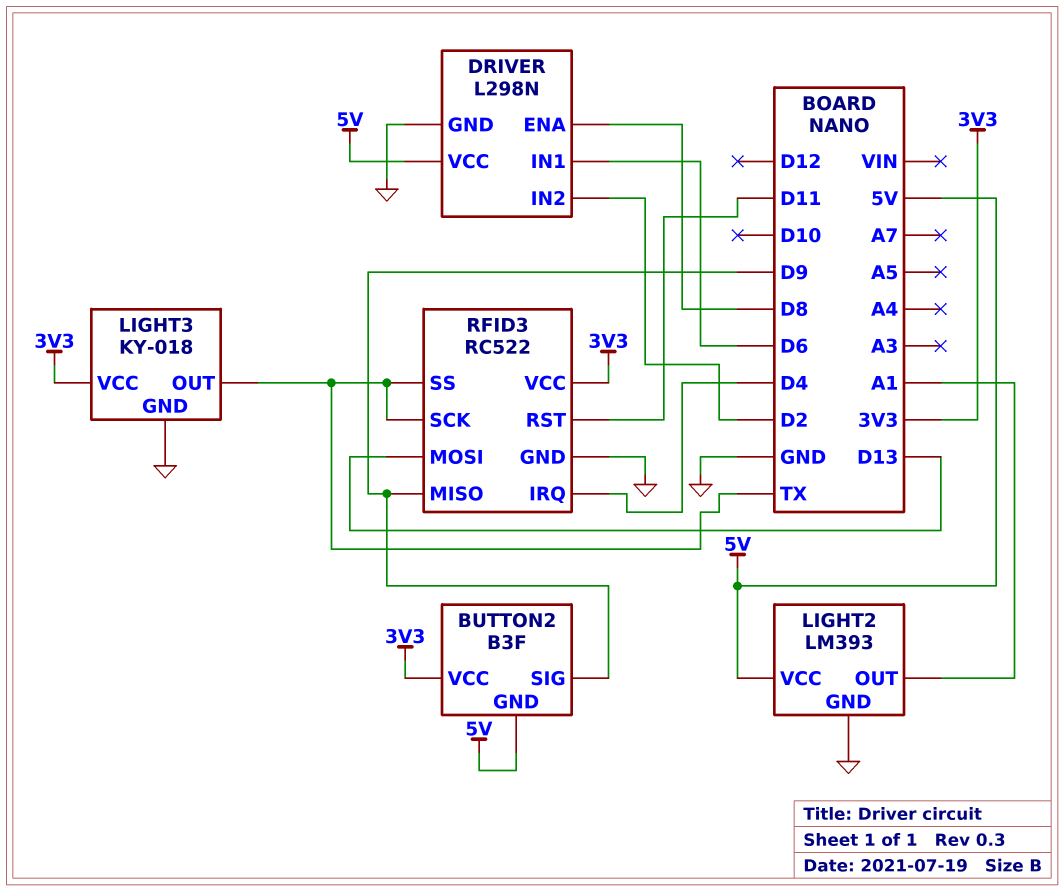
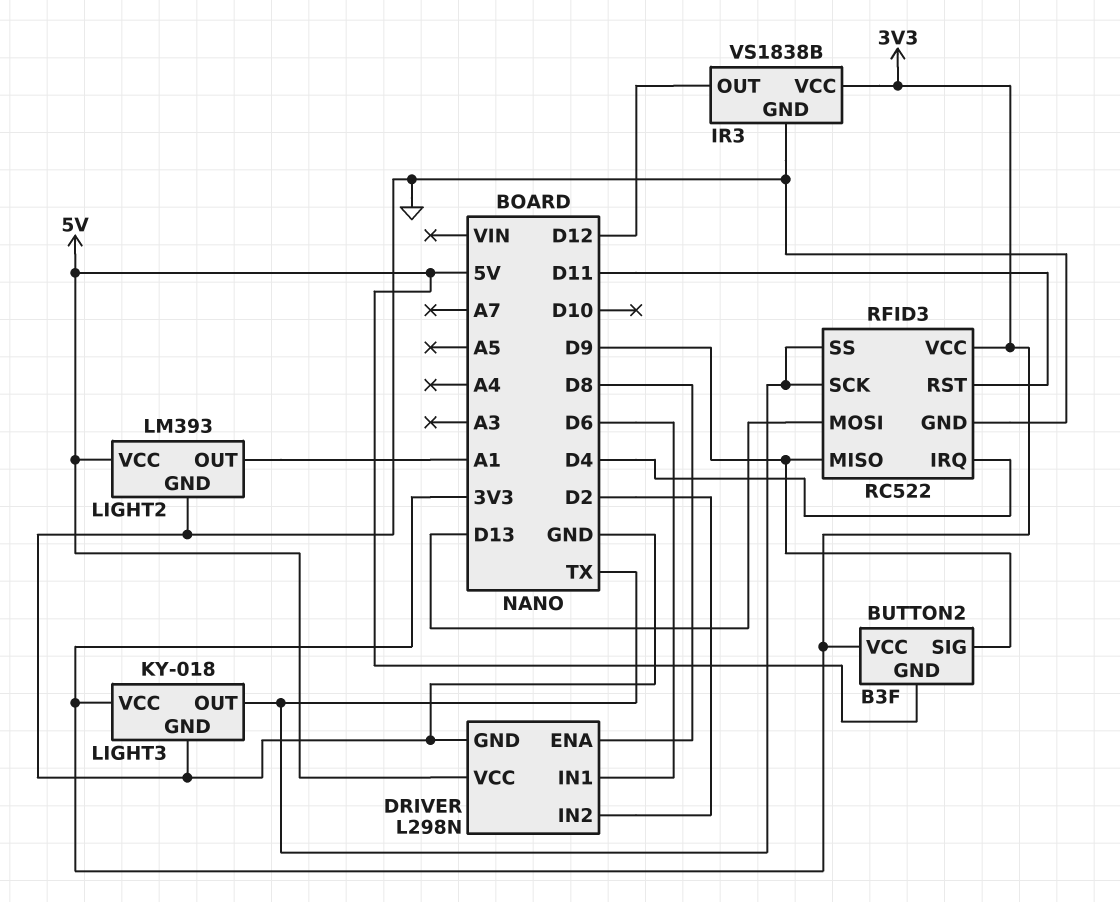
IR3: none -> VS1838B
IR3 pin GND: none -> GND
IR3 pin OUT: none -> D12
IR3 pin VCC: none -> 3V3

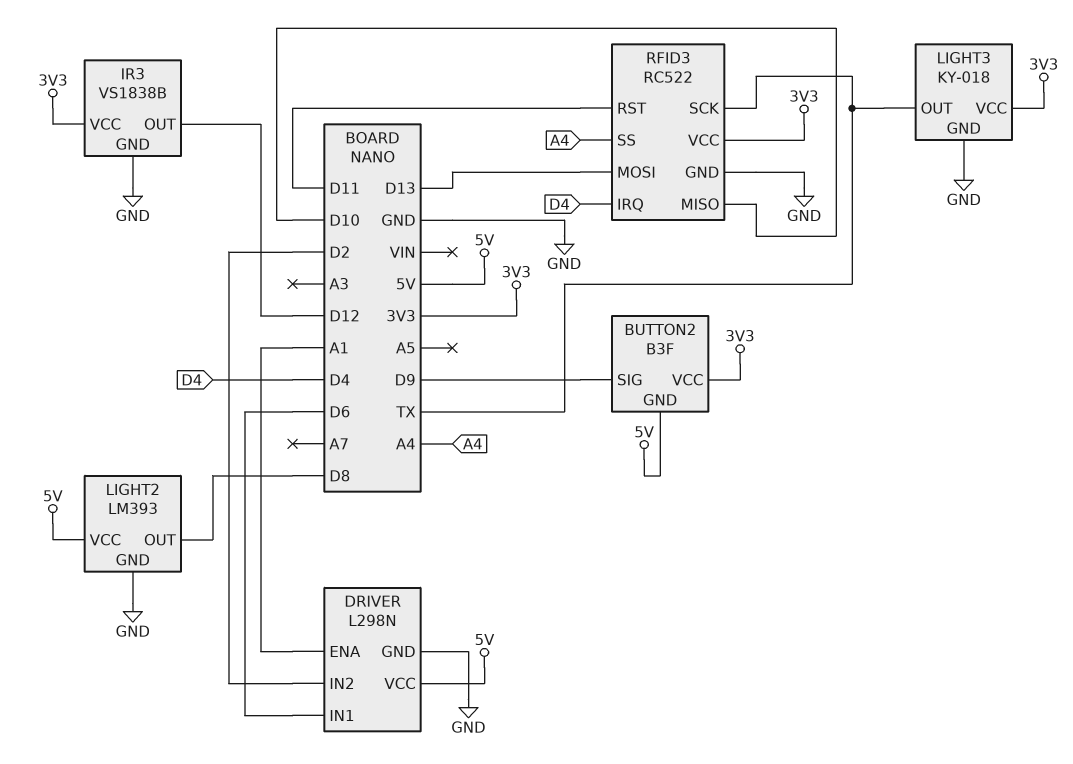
DRIVER pin ENA: D8 -> A1
LIGHT2 pin OUT: A1 -> D8
RFID3 pin MISO: D9 -> D10
RFID3 pin SS: TX -> A4

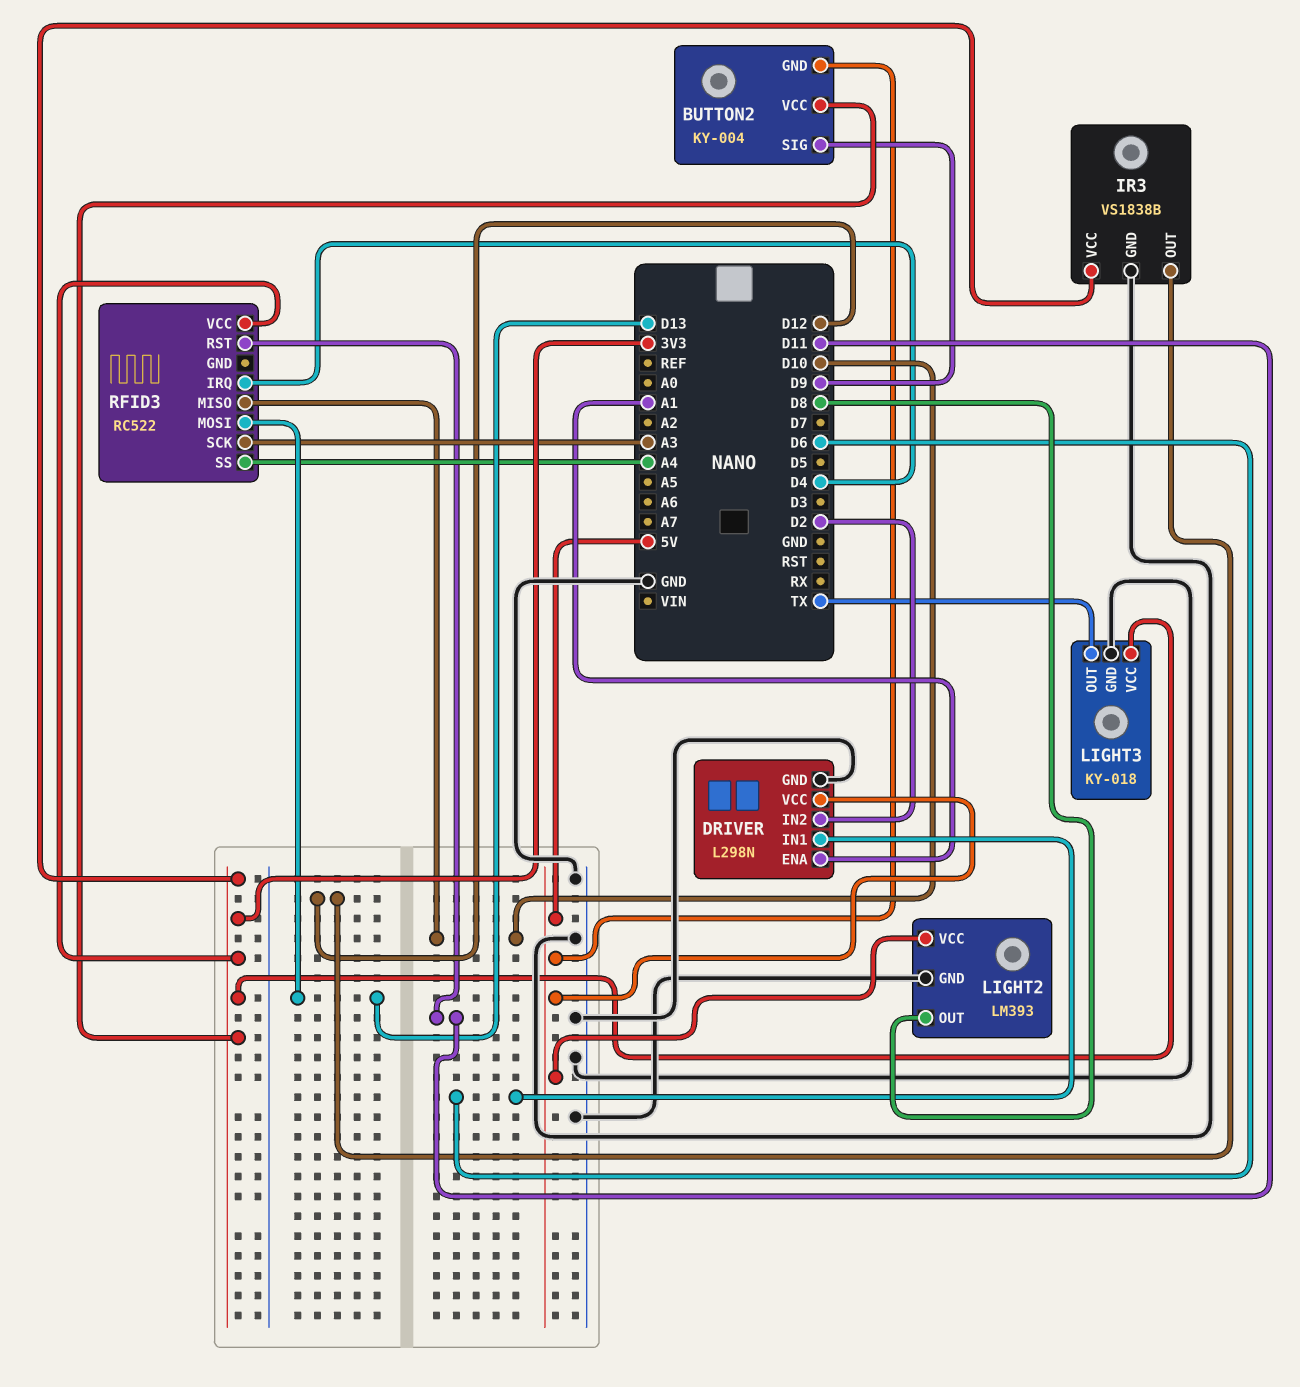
BUTTON2: B3F -> KY-004
RFID3 pin GND: GND -> none
RFID3 pin SCK: TX -> A3

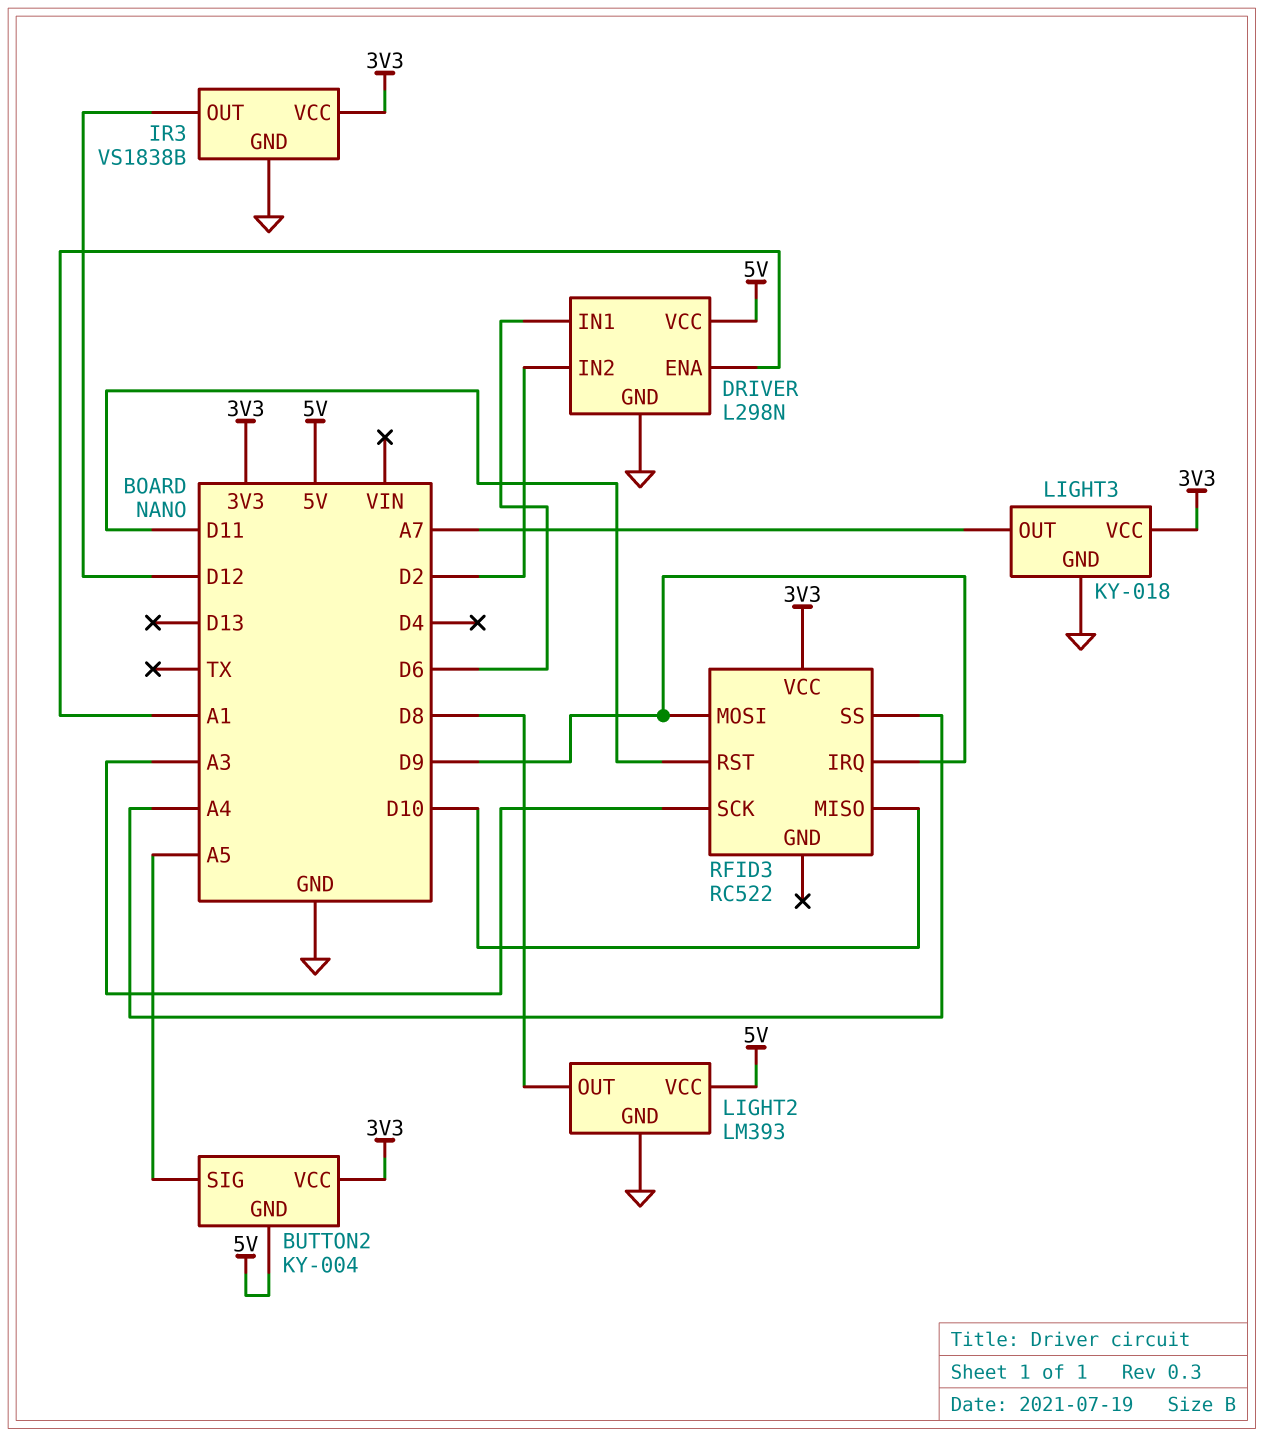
BUTTON2 pin SIG: D9 -> A5
LIGHT3 pin OUT: TX -> A7
RFID3 pin IRQ: D4 -> D9
RFID3 pin MOSI: D13 -> D9

